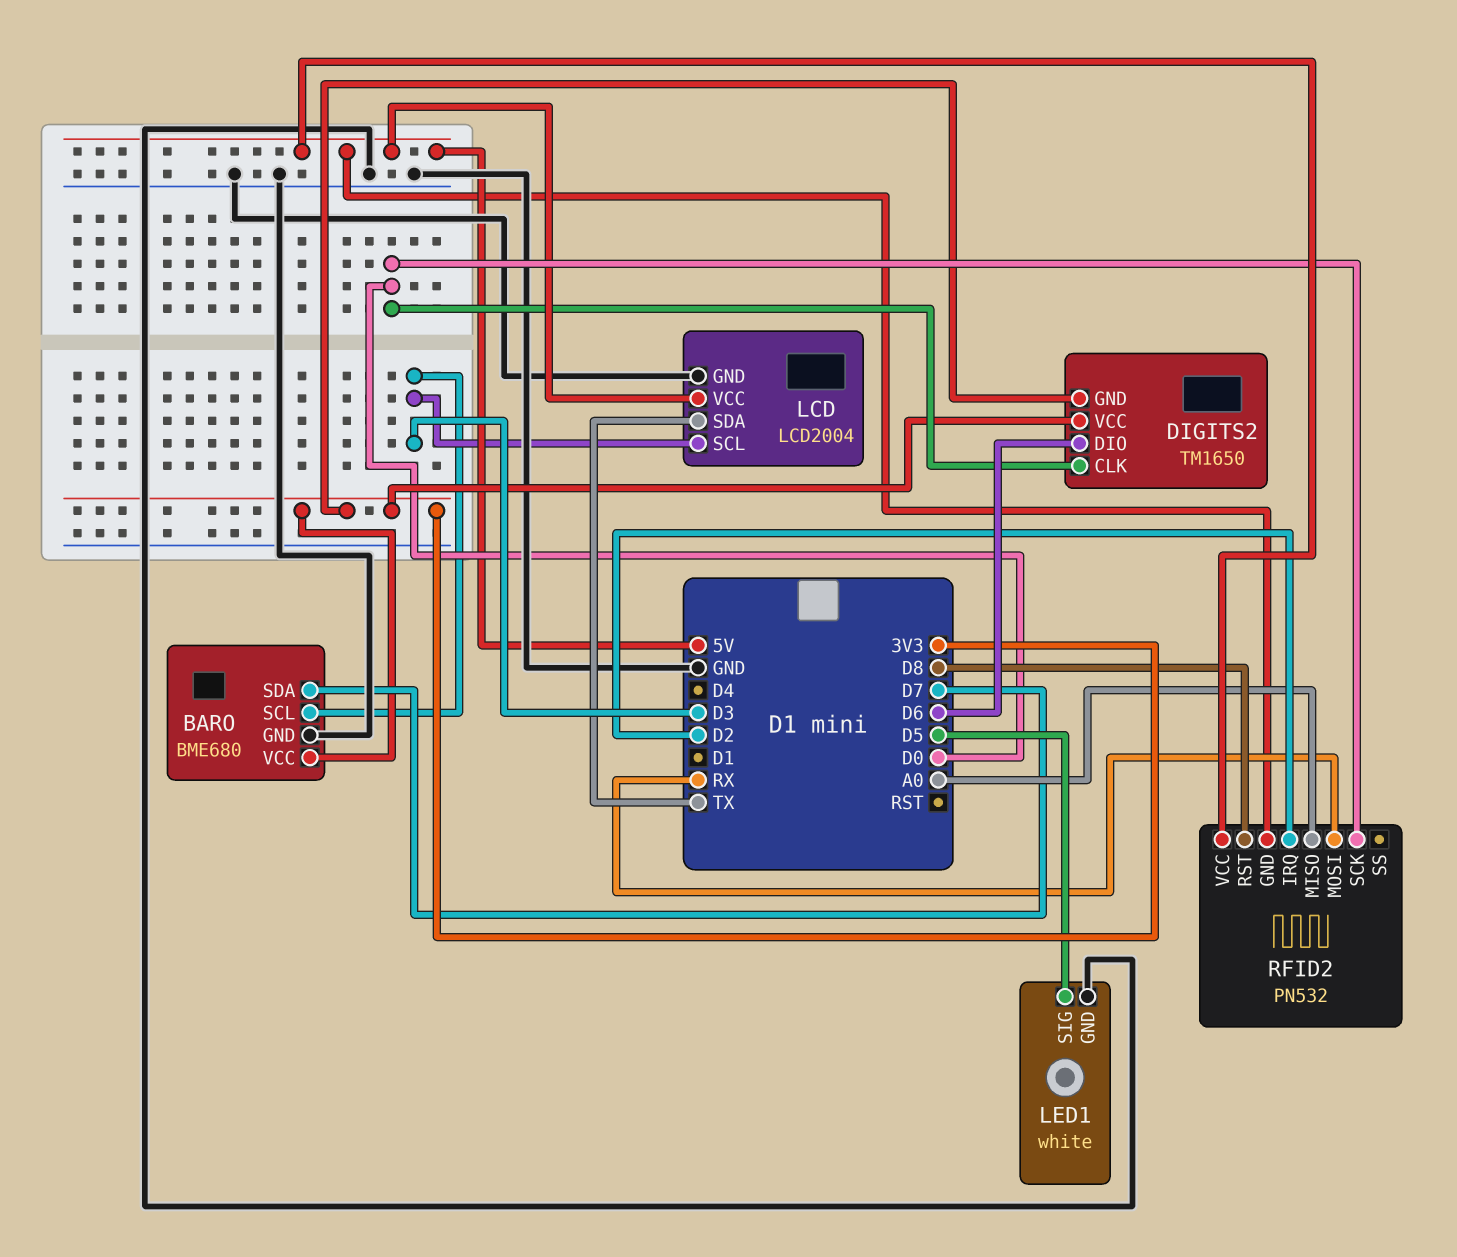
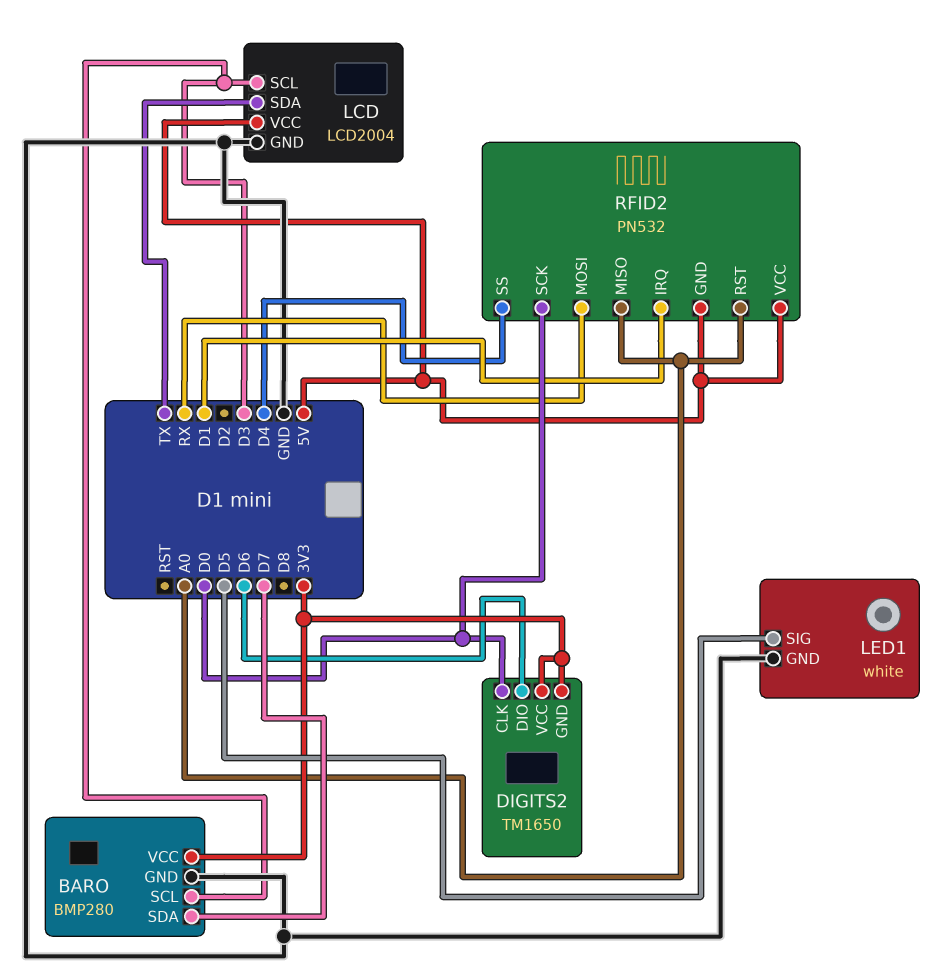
BARO: BME680 -> BMP280
RFID2 pin IRQ: D2 -> D1
RFID2 pin RST: D8 -> A0
RFID2 pin SS: none -> D4

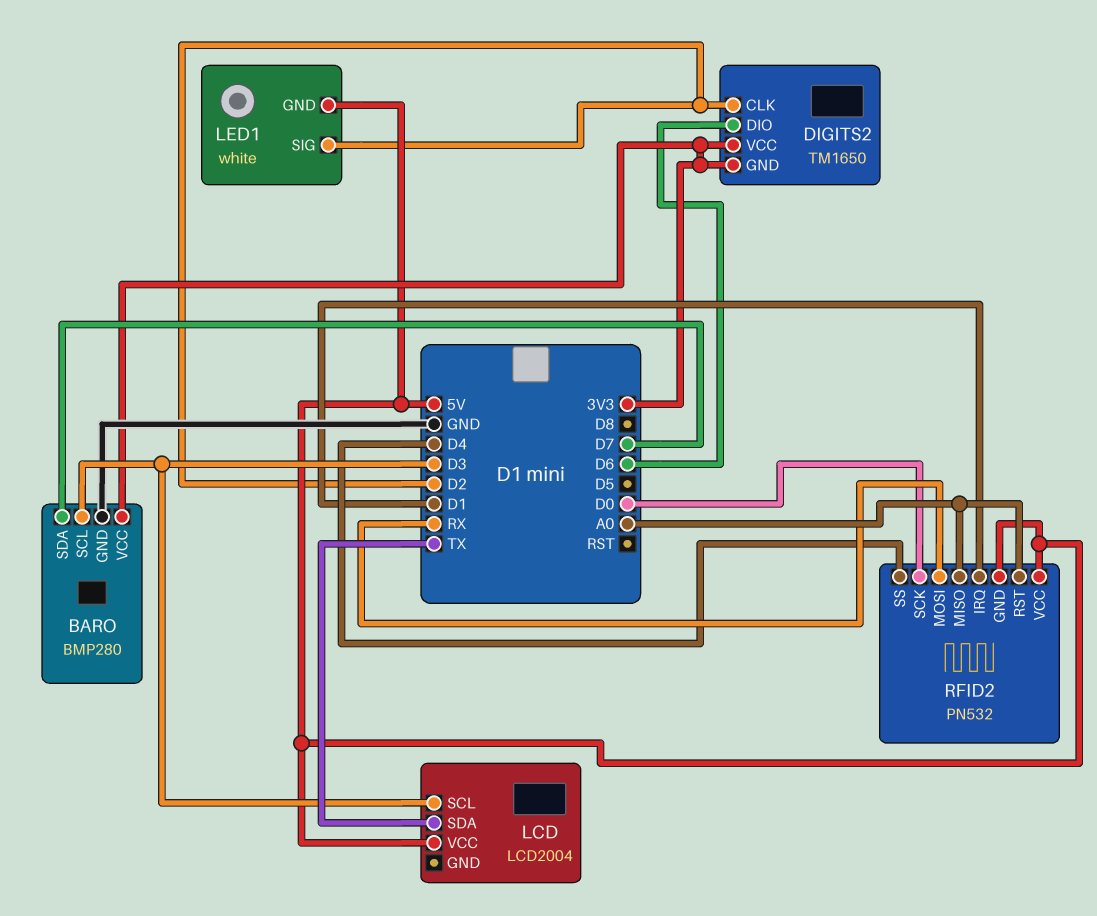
DIGITS2 pin CLK: D0 -> D2
LCD pin GND: GND -> none
LED1 pin GND: GND -> 5V
LED1 pin SIG: D5 -> D2

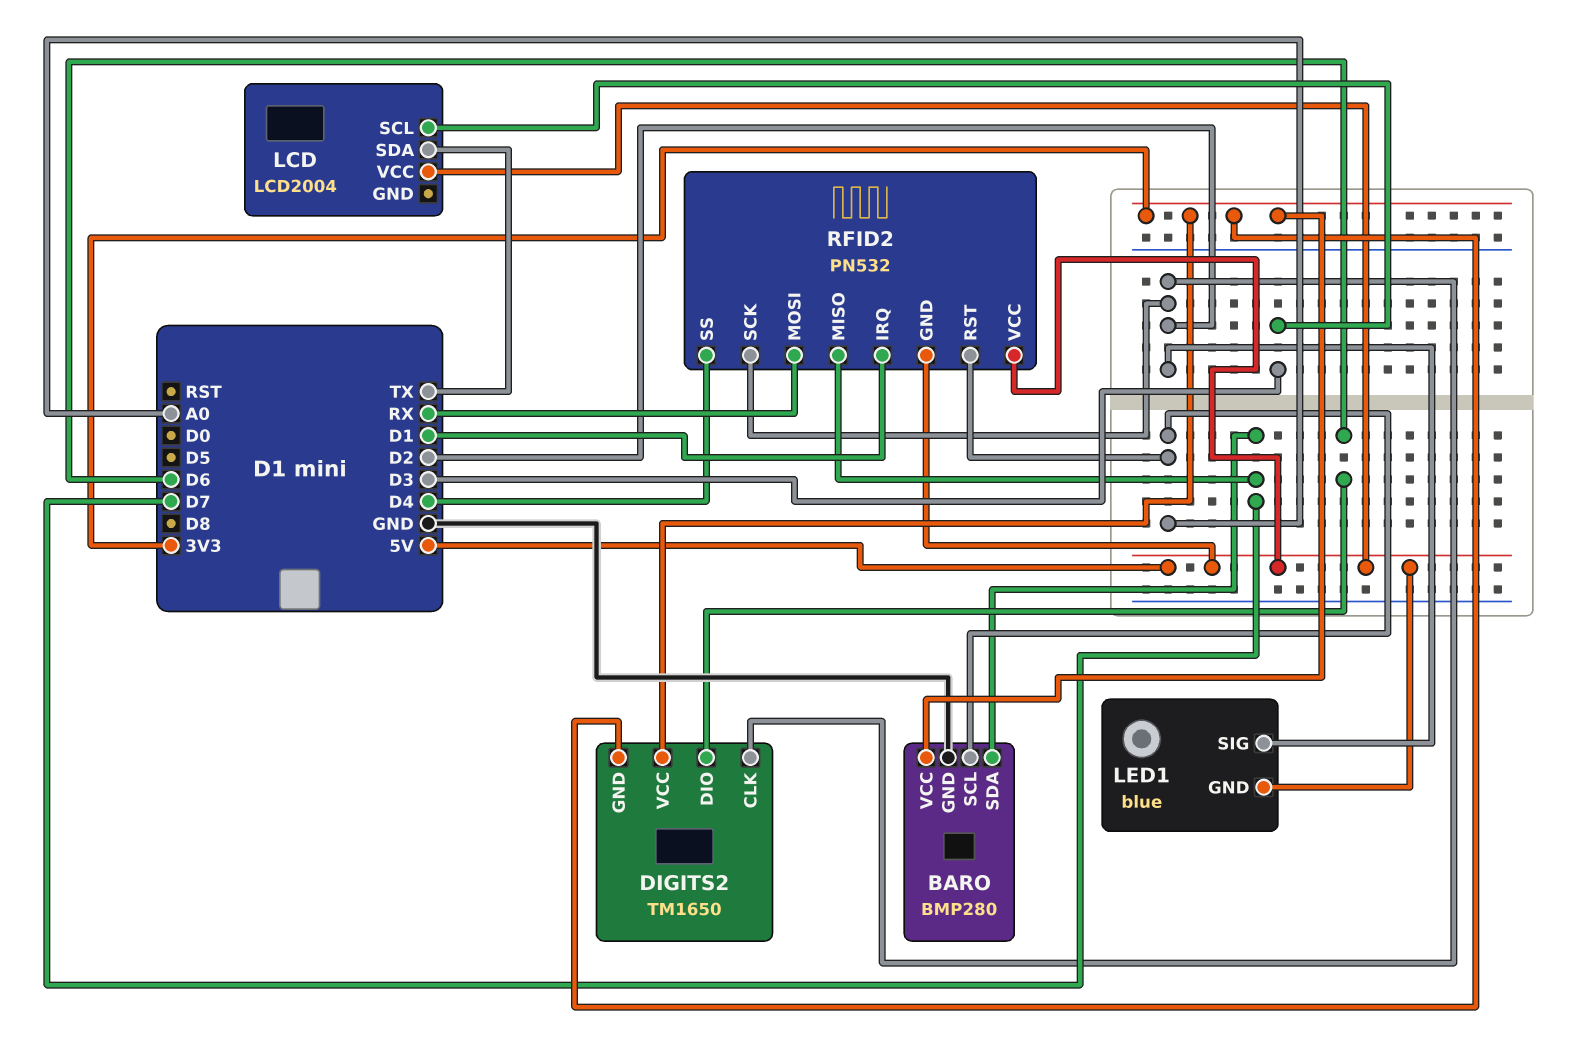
BARO pin SCL: D3 -> A0
LED1: white -> blue
RFID2 pin MISO: A0 -> D7
RFID2 pin SCK: D0 -> D2

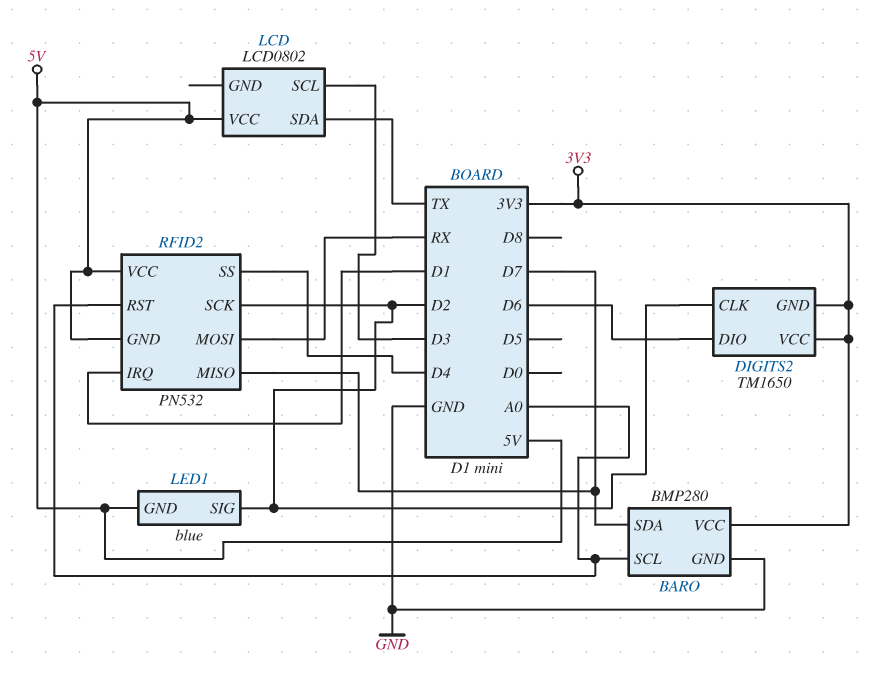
LCD: LCD2004 -> LCD0802

